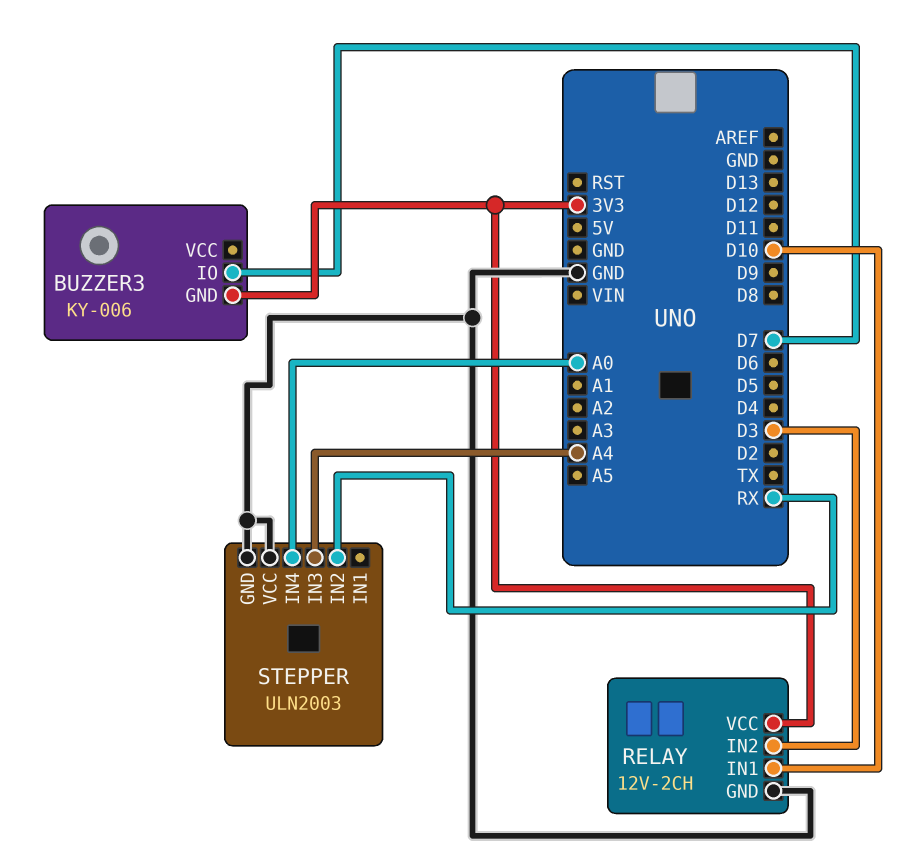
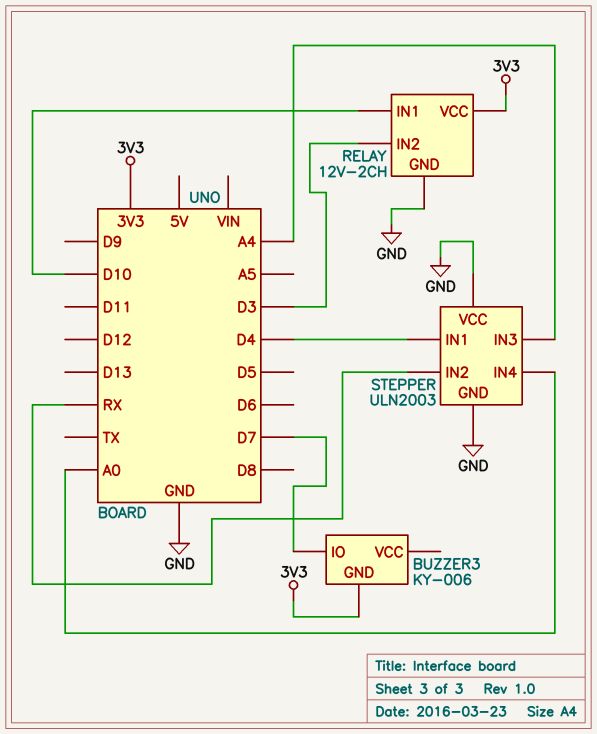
STEPPER pin IN1: none -> D4

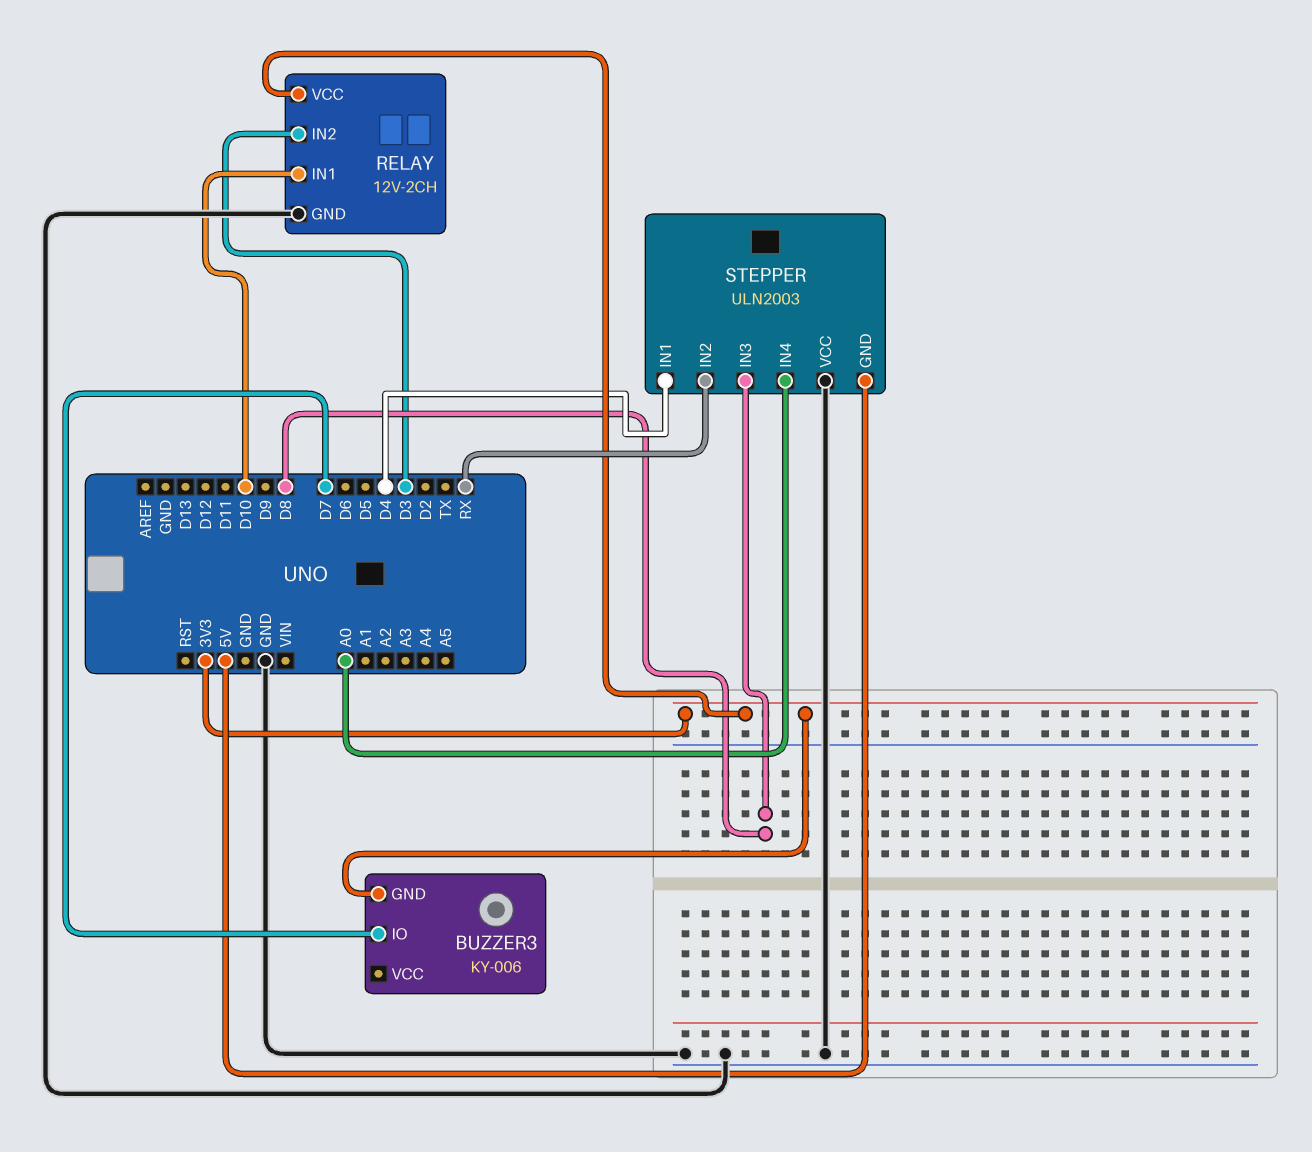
STEPPER pin GND: GND -> 5V
STEPPER pin IN3: A4 -> D8

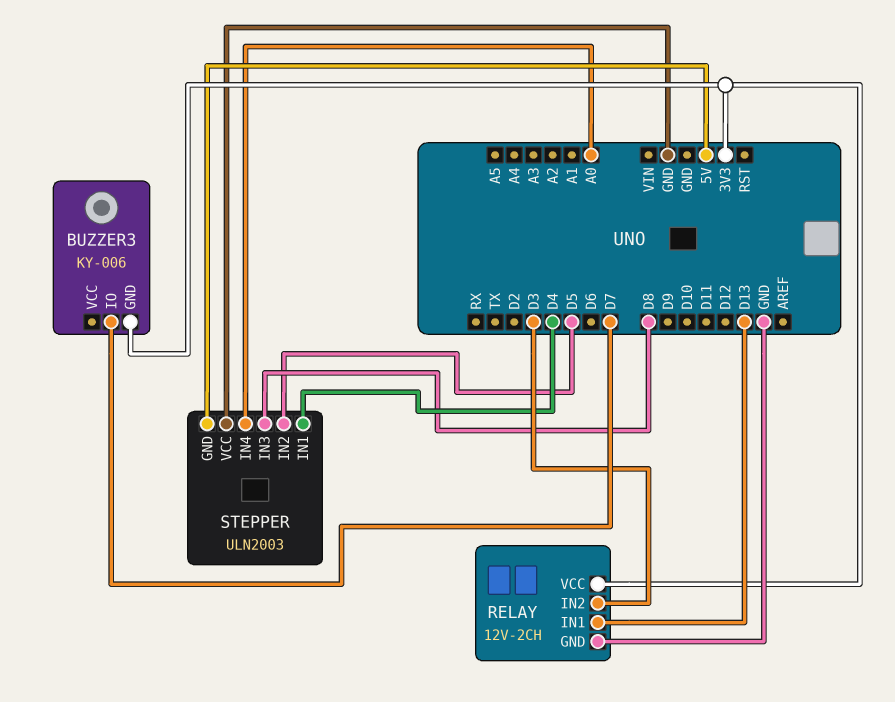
RELAY pin IN1: D10 -> D13
STEPPER pin IN2: RX -> D5

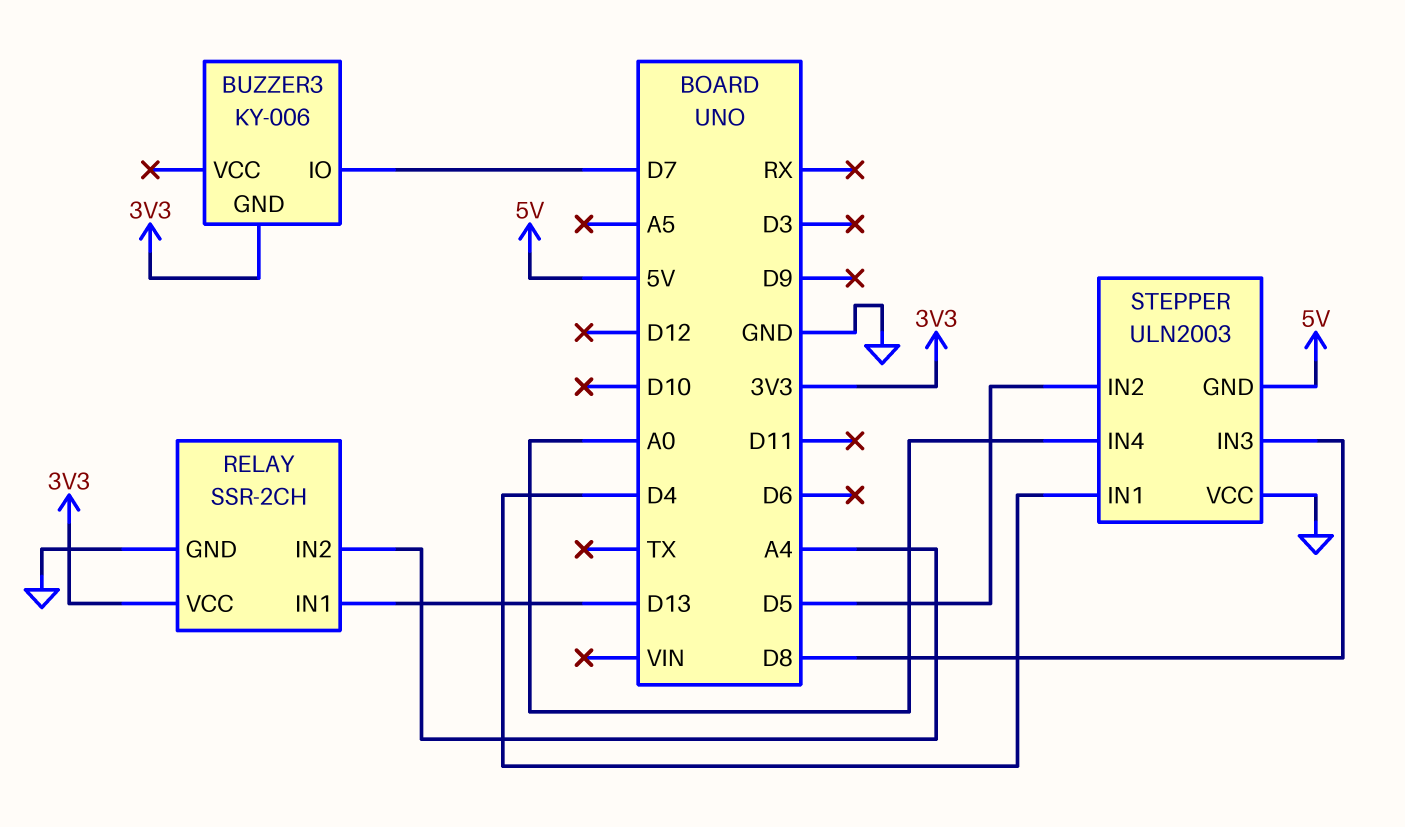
RELAY: 12V-2CH -> SSR-2CH
RELAY pin IN2: D3 -> A4

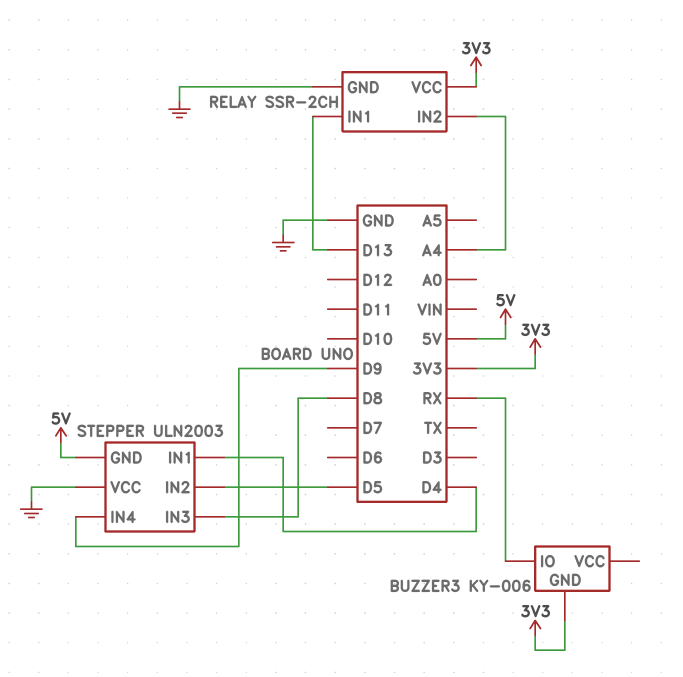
BUZZER3 pin IO: D7 -> RX
STEPPER pin IN4: A0 -> D9

